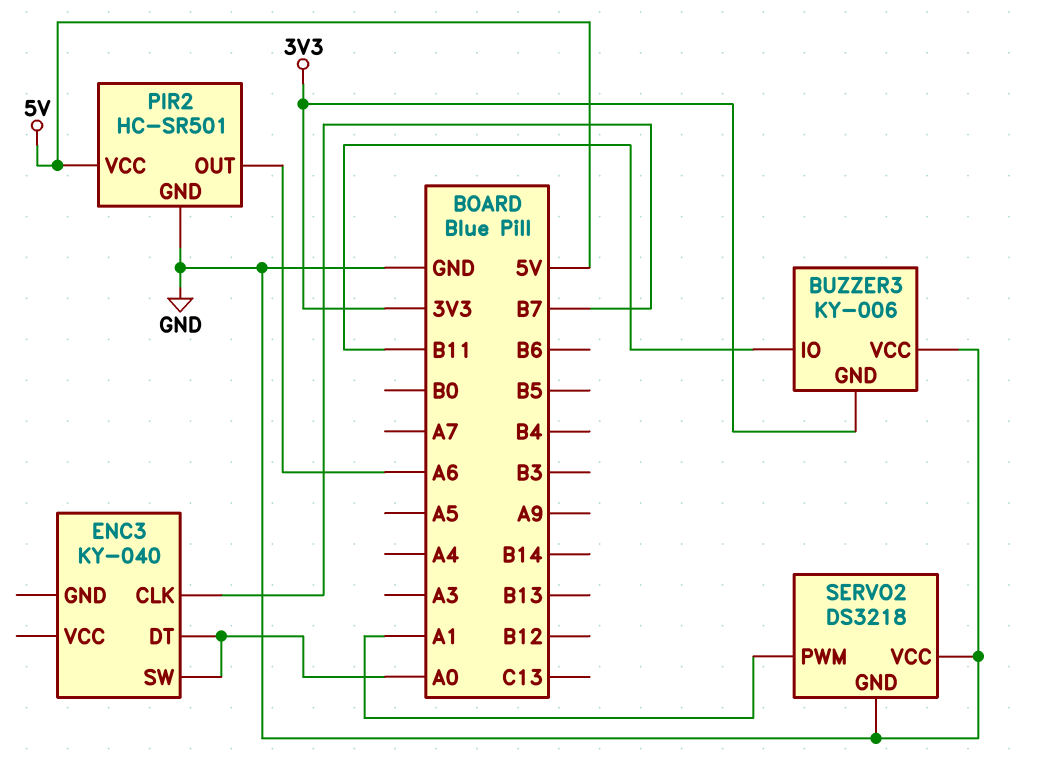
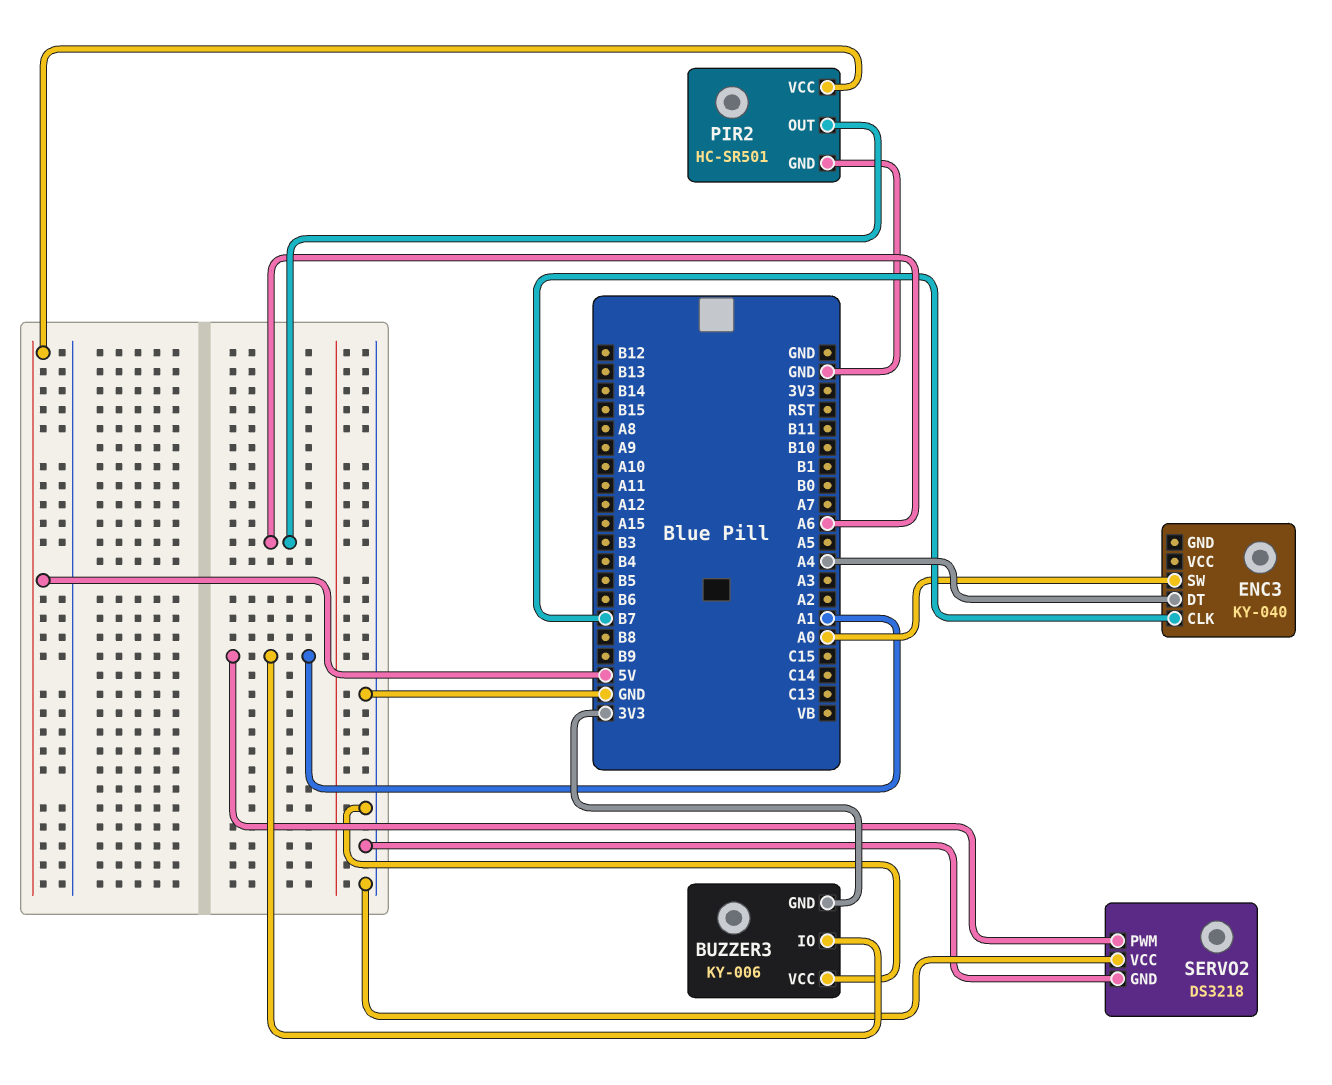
BUZZER3 pin IO: B11 -> A1
ENC3 pin DT: A0 -> A4

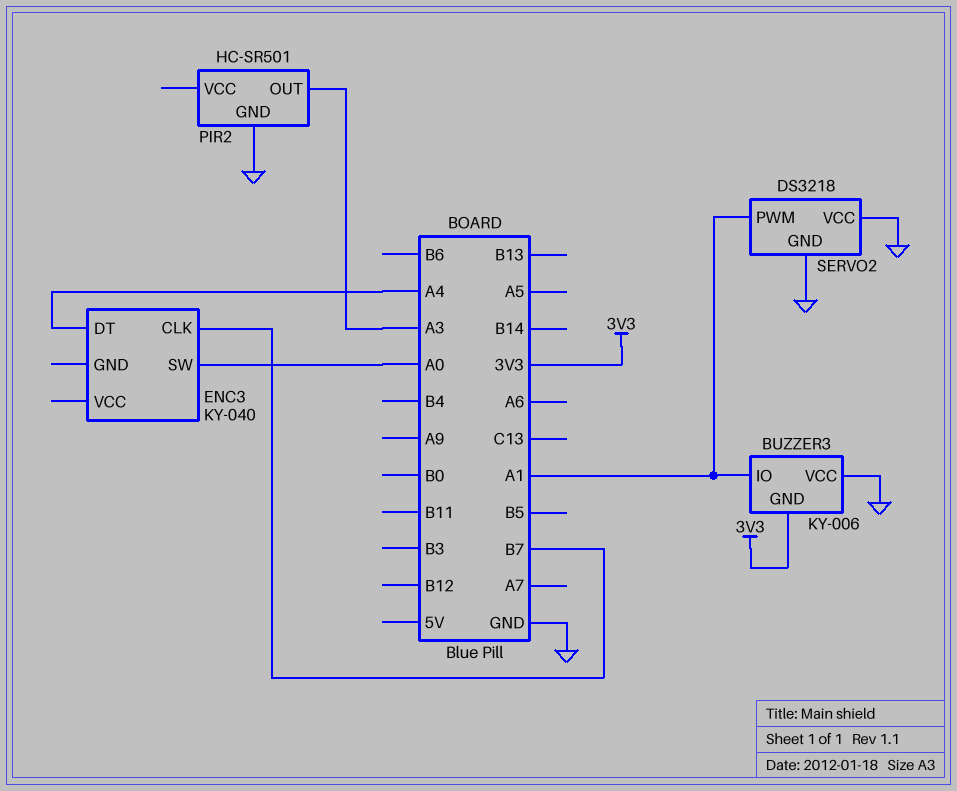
PIR2 pin OUT: A6 -> A3
PIR2 pin VCC: 5V -> none

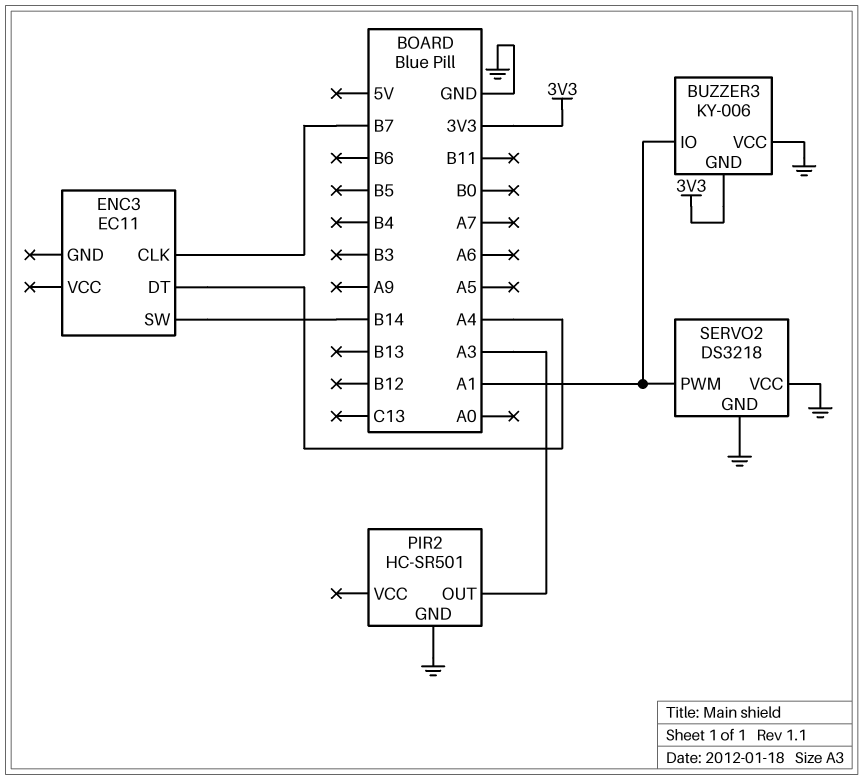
ENC3: KY-040 -> EC11
ENC3 pin SW: A0 -> B14

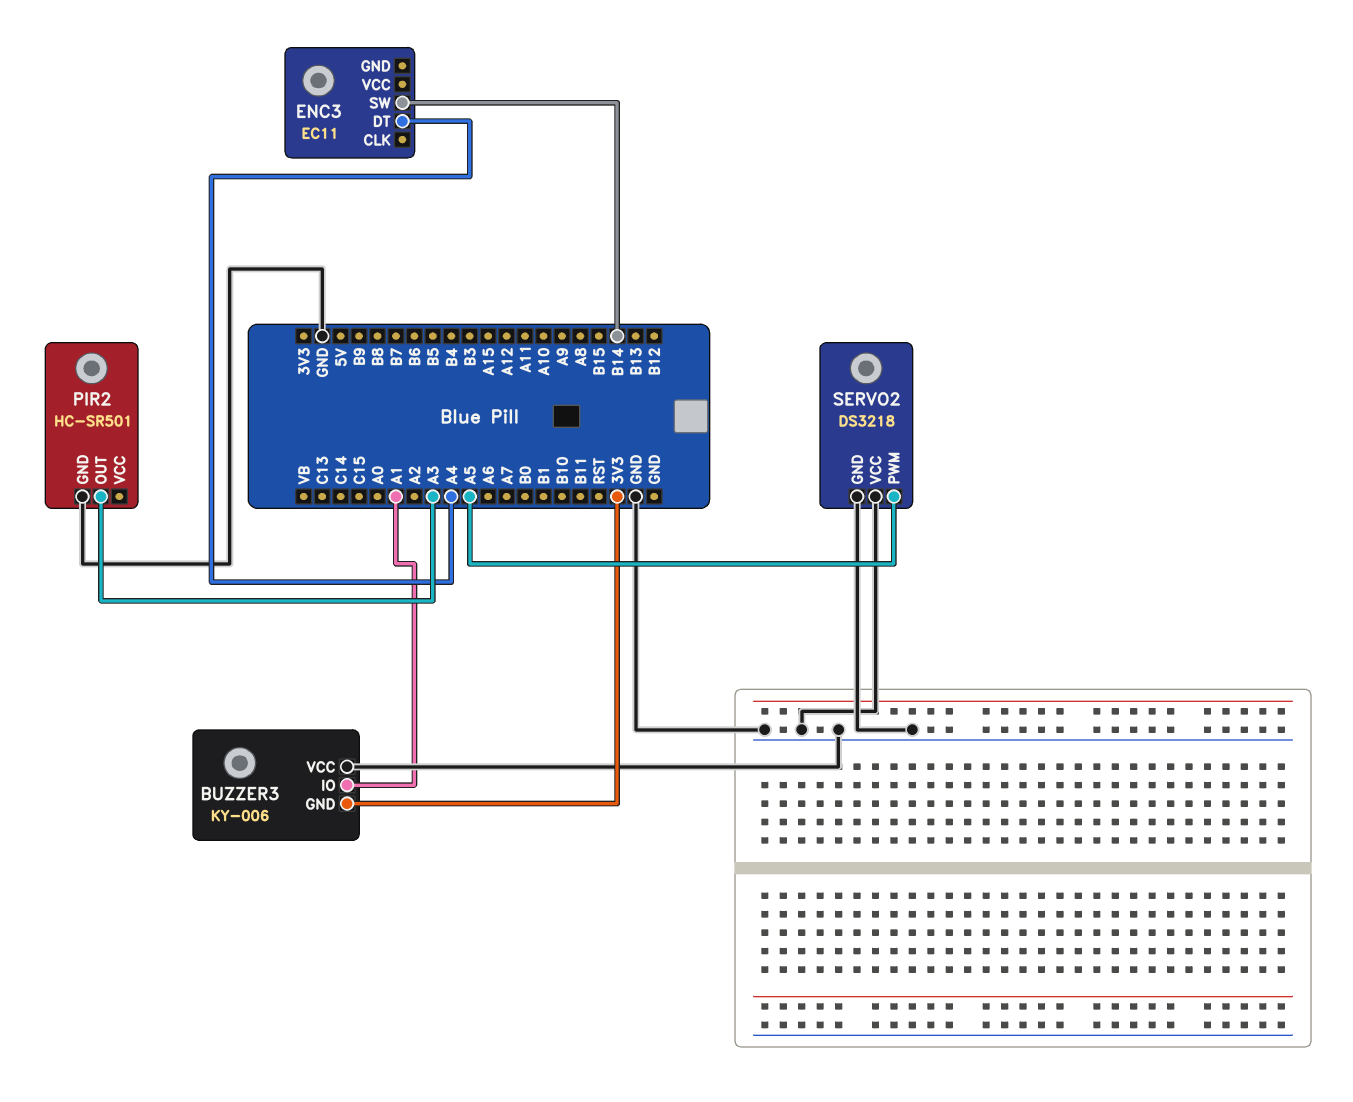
ENC3 pin CLK: B7 -> none
SERVO2 pin PWM: A1 -> A5

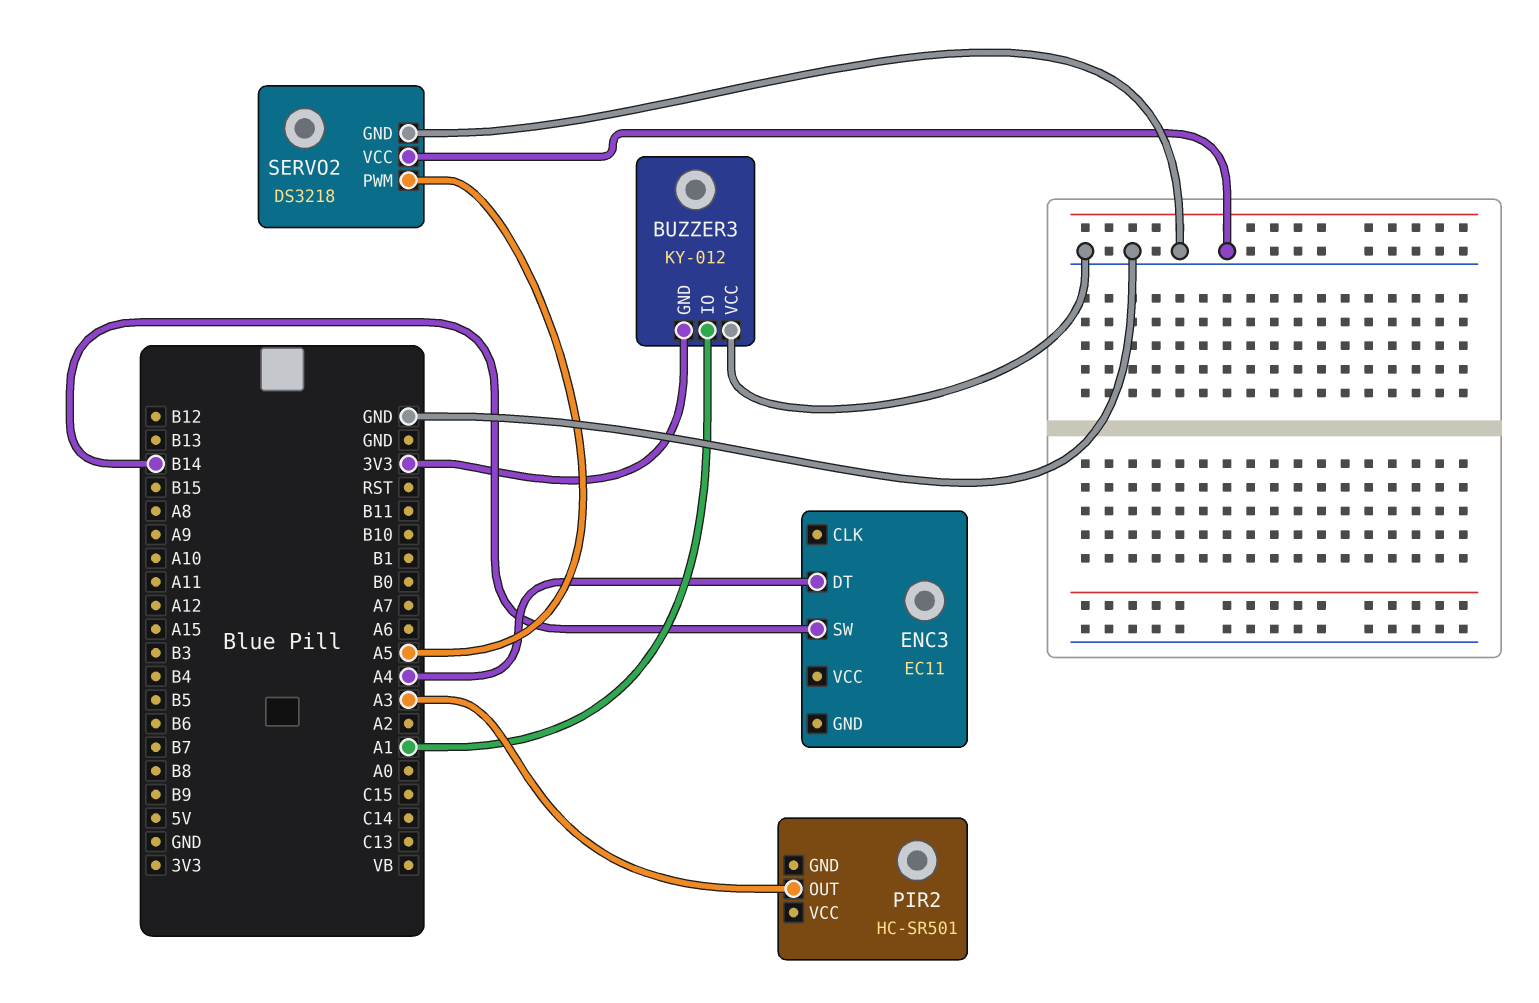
BUZZER3: KY-006 -> KY-012
PIR2 pin GND: GND -> none

